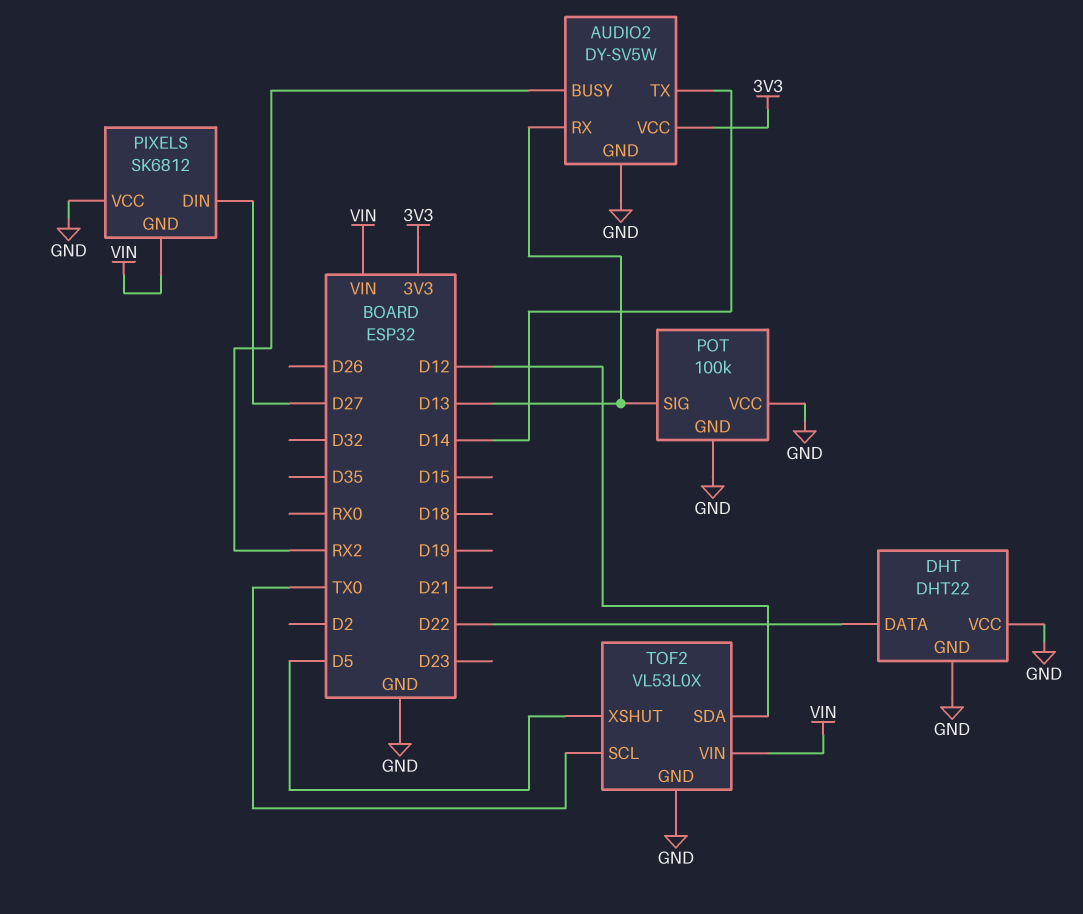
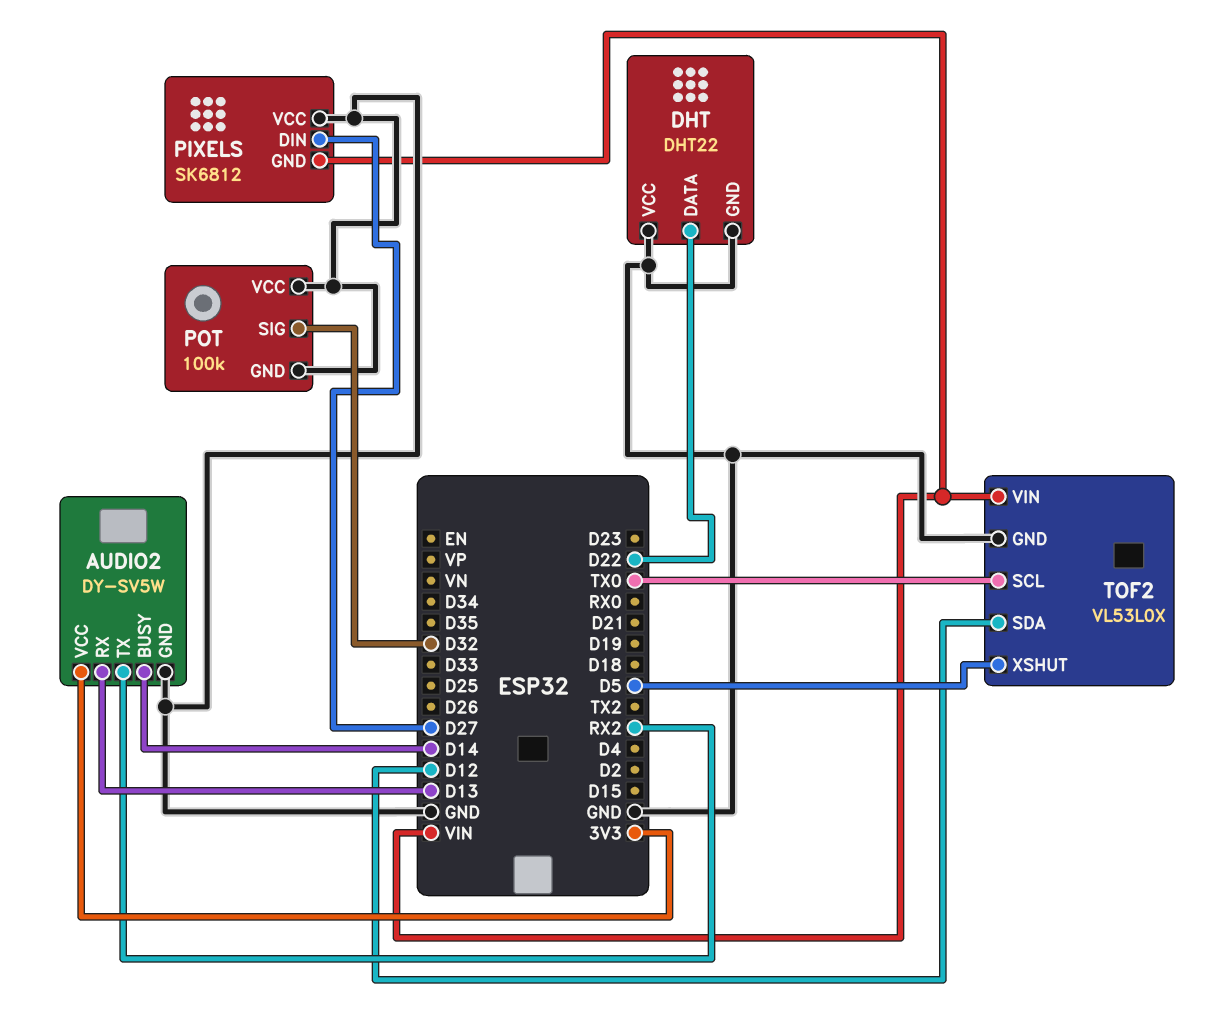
AUDIO2 pin BUSY: RX2 -> D14
AUDIO2 pin TX: D14 -> RX2
POT pin SIG: D13 -> D32

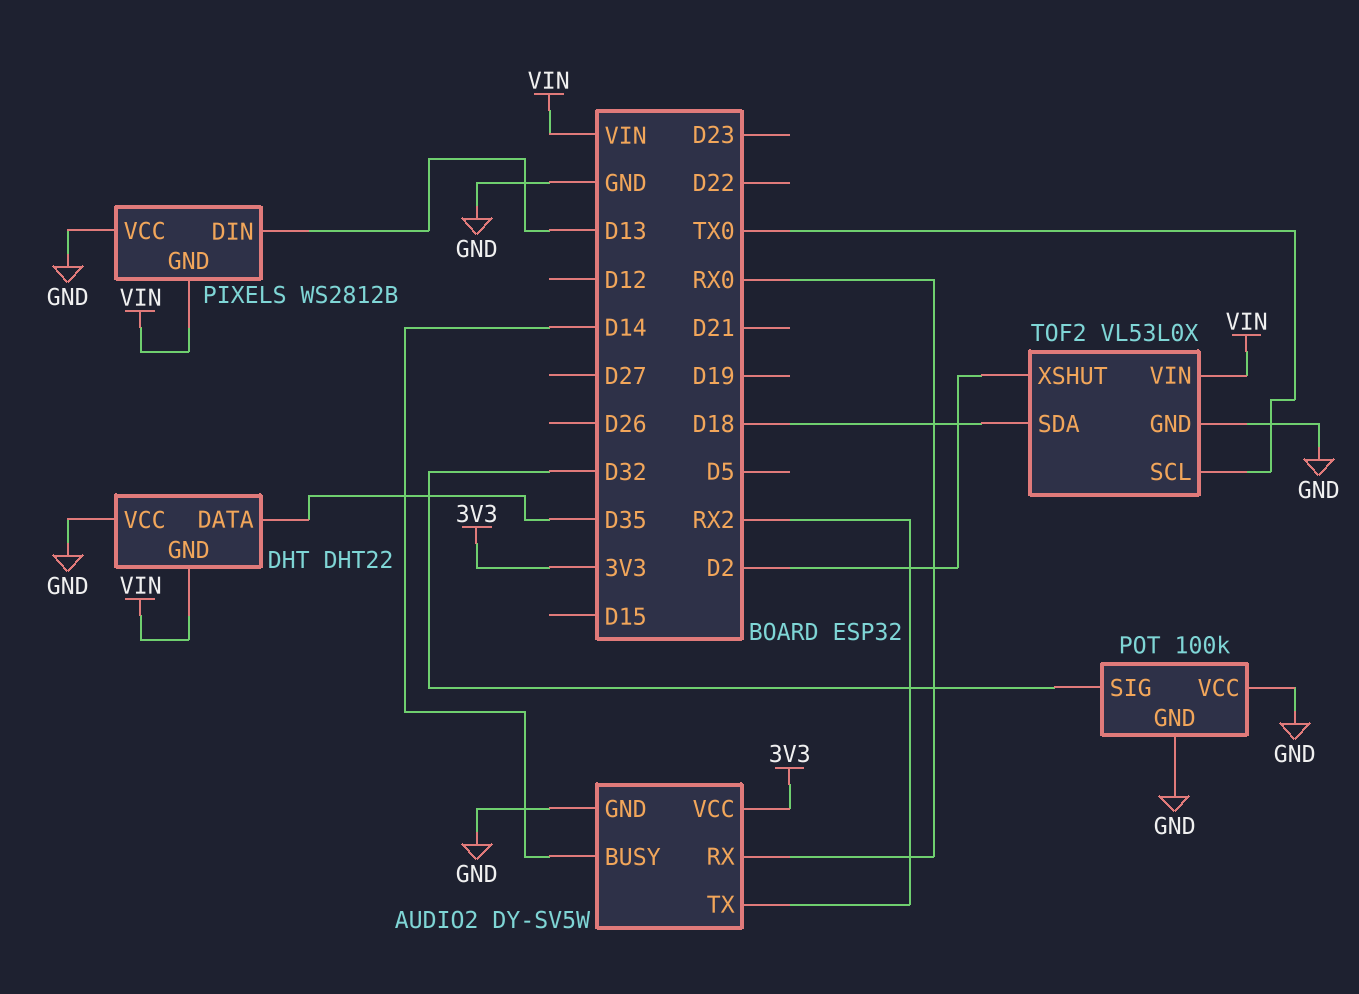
AUDIO2 pin RX: D13 -> RX0
DHT pin DATA: D22 -> D35
DHT pin GND: GND -> VIN
PIXELS: SK6812 -> WS2812B
PIXELS pin DIN: D27 -> D13
TOF2 pin SDA: D12 -> D18
TOF2 pin XSHUT: D5 -> D2

